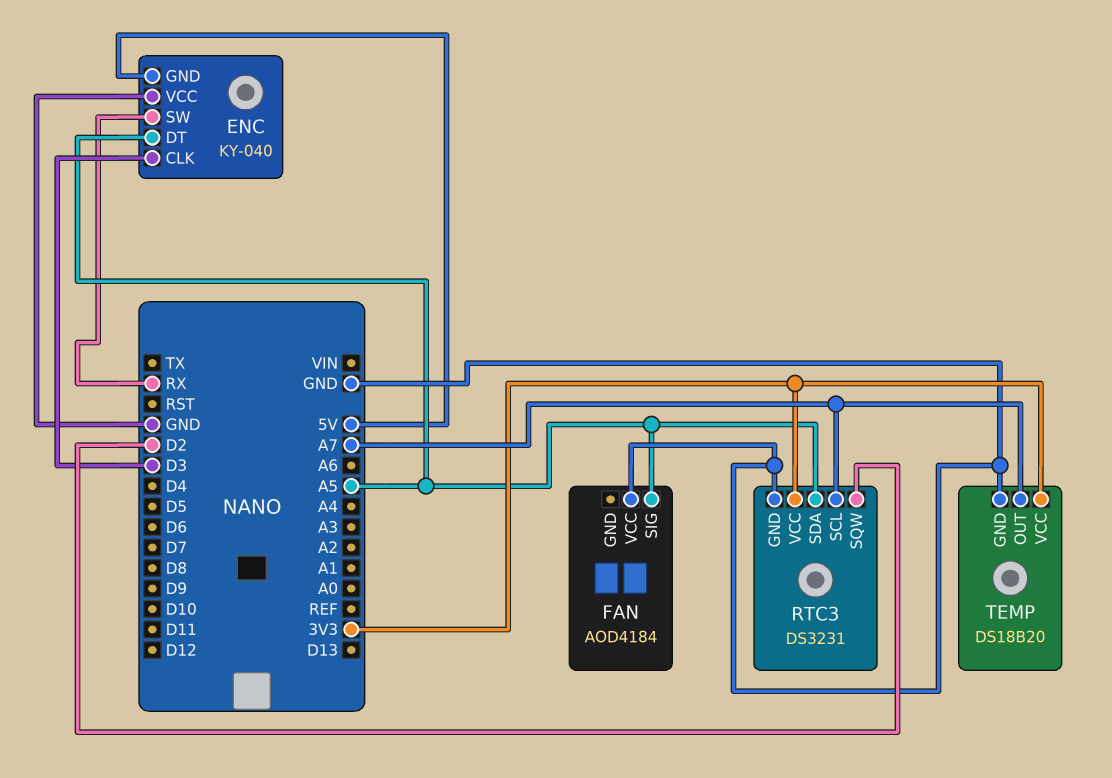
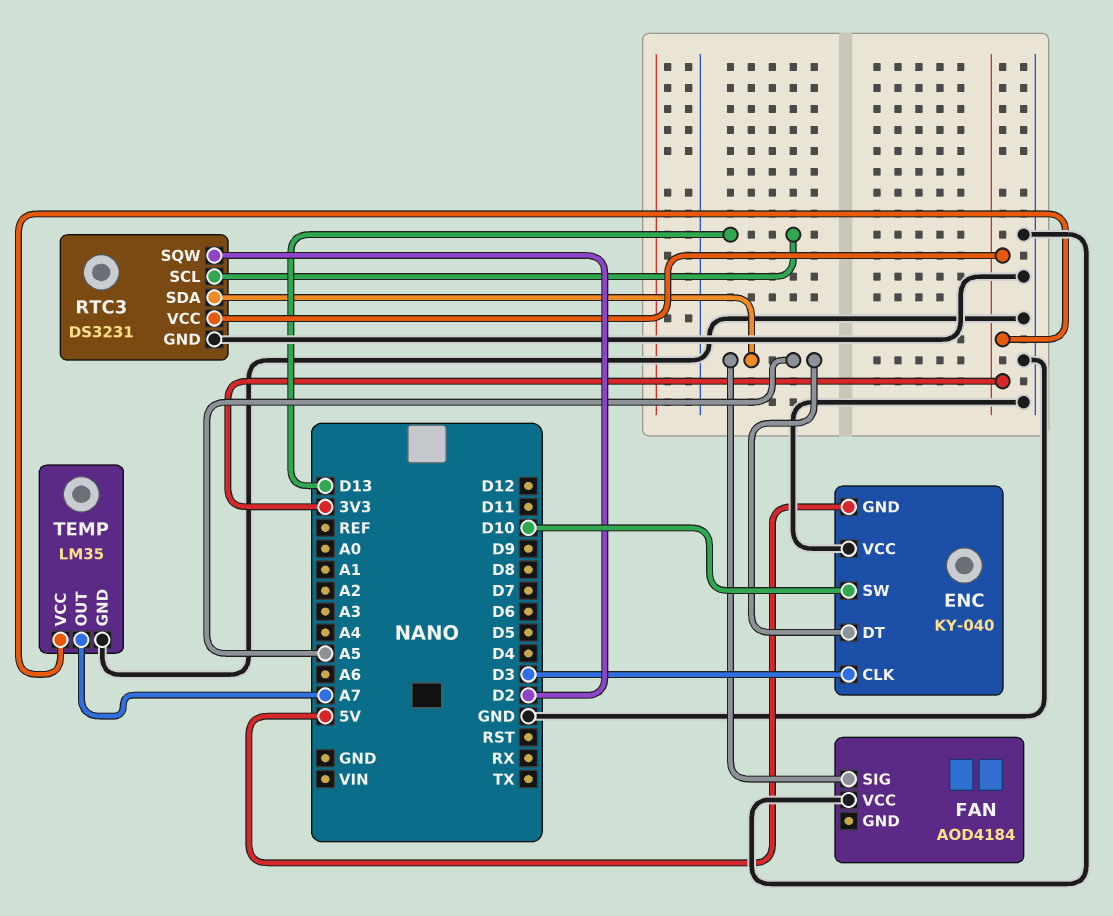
ENC pin SW: RX -> D10
RTC3 pin SCL: A7 -> D13
TEMP: DS18B20 -> LM35

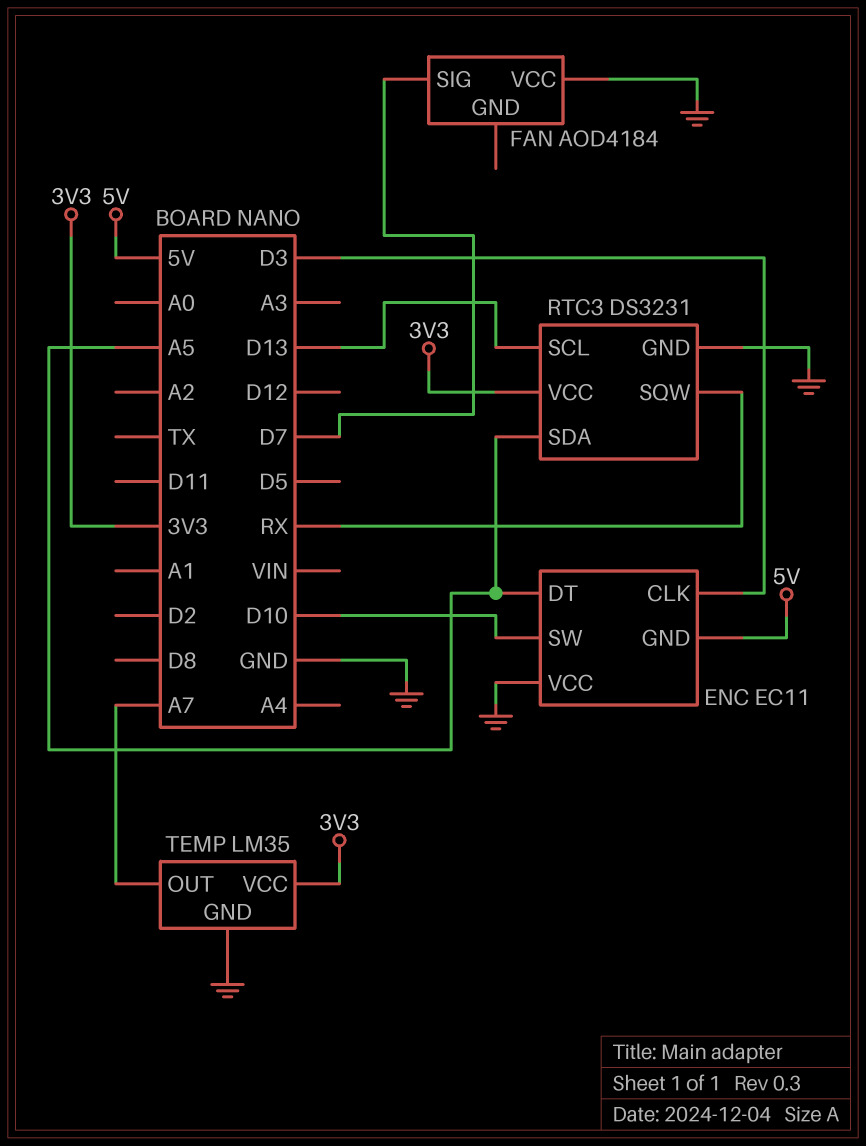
ENC: KY-040 -> EC11
FAN pin SIG: A5 -> D7
RTC3 pin SQW: D2 -> RX

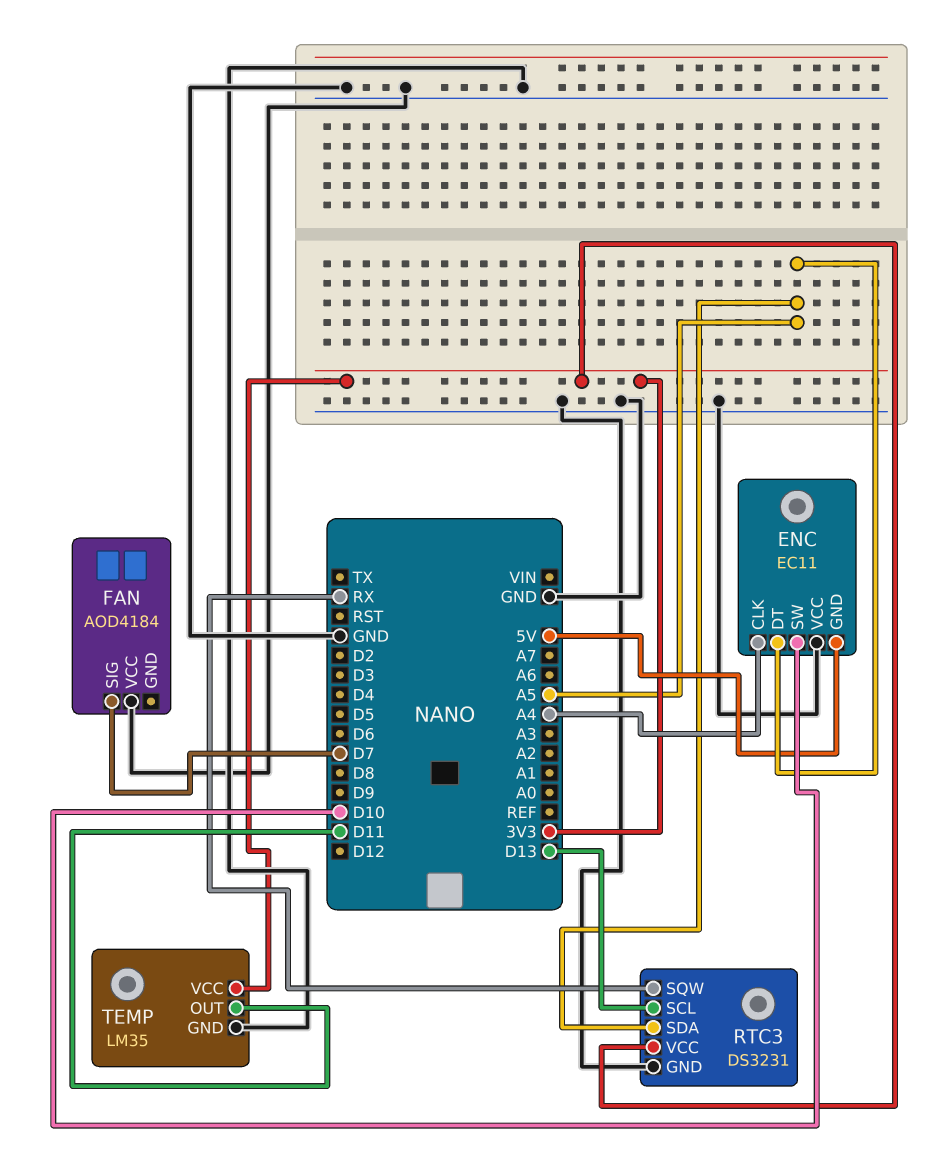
ENC pin CLK: D3 -> A4
TEMP pin OUT: A7 -> D11

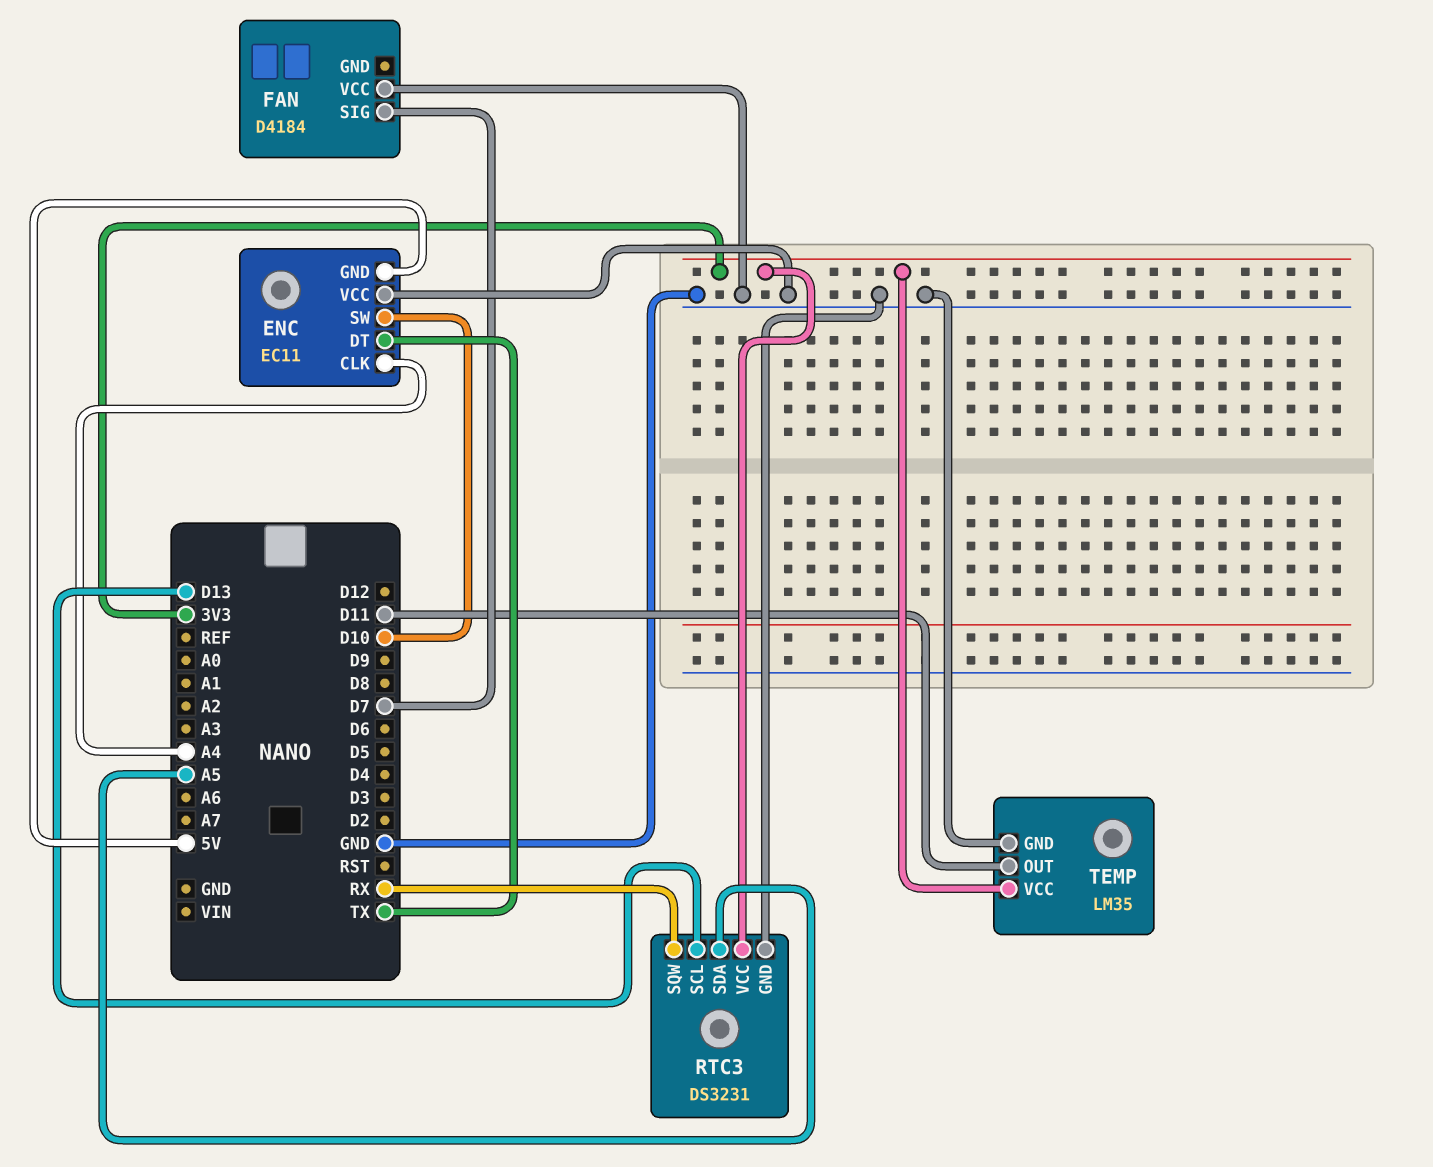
ENC pin DT: A5 -> TX
FAN: AOD4184 -> D4184

